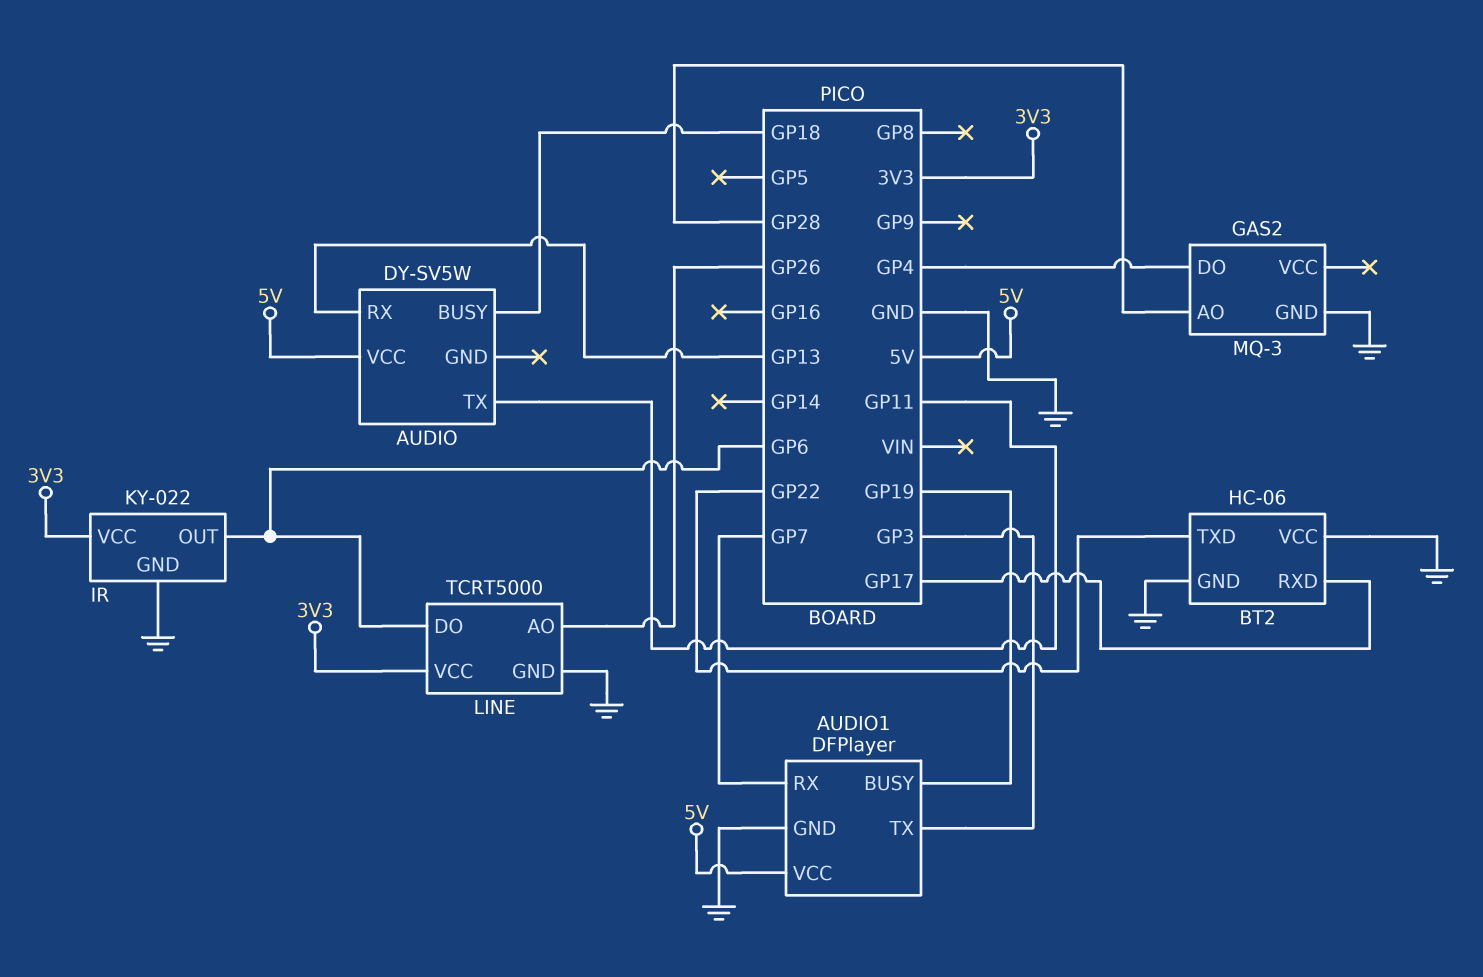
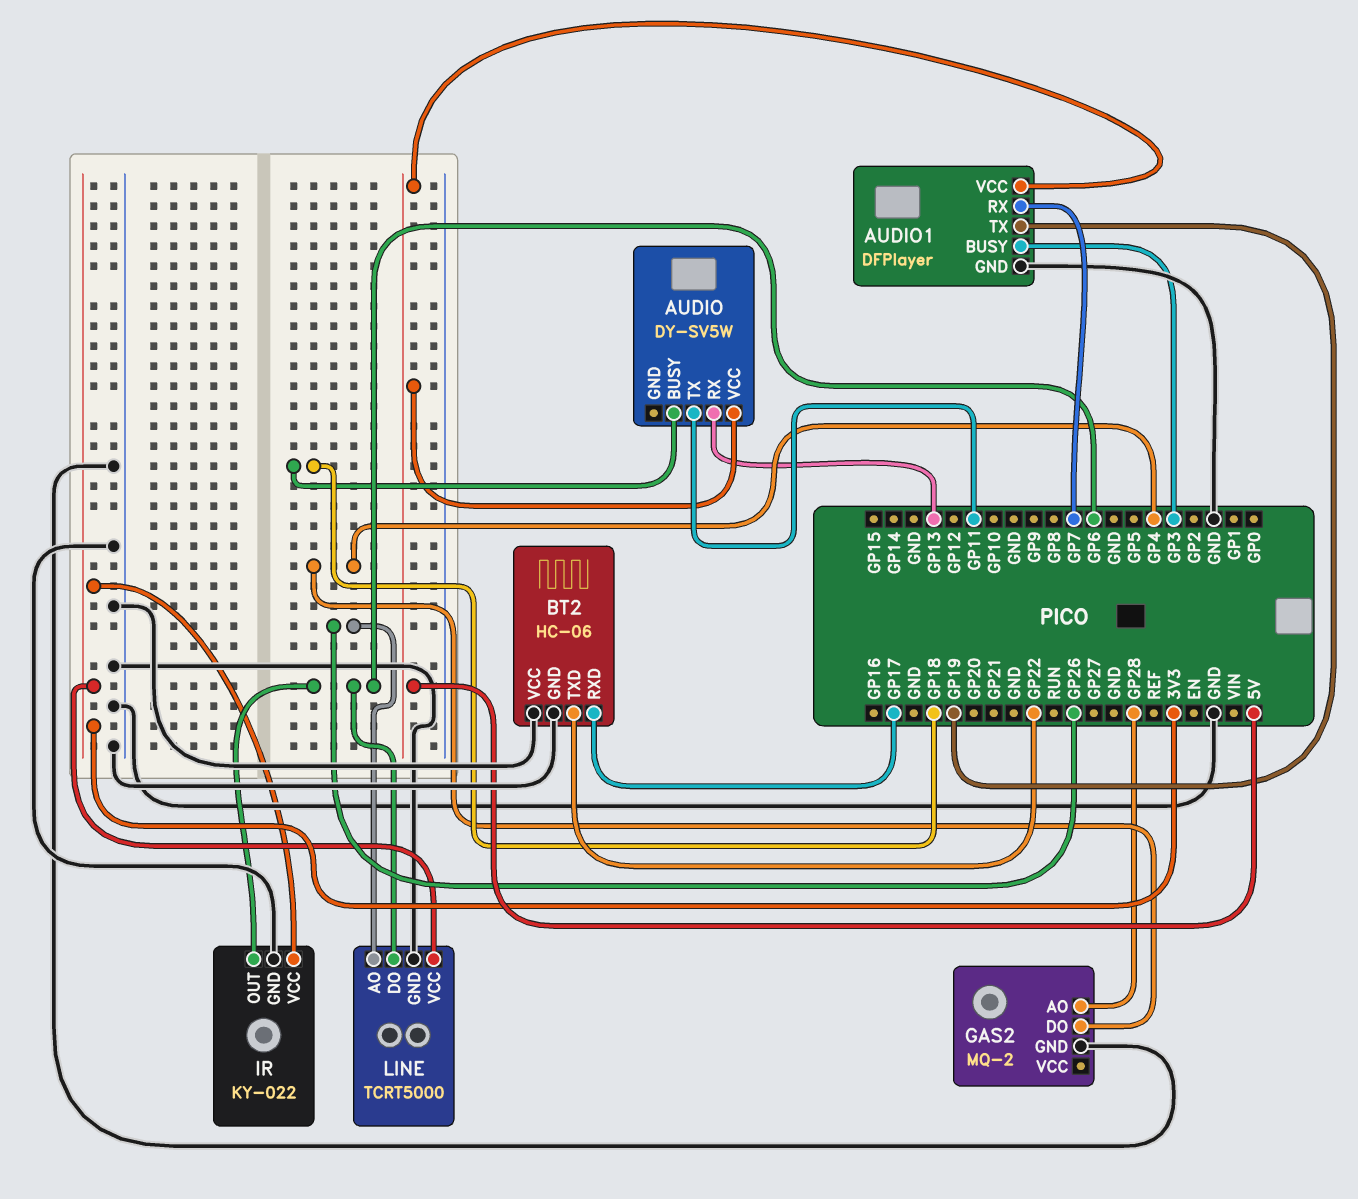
AUDIO1 pin BUSY: GP19 -> GP3
AUDIO1 pin TX: GP3 -> GP19
GAS2: MQ-3 -> MQ-2

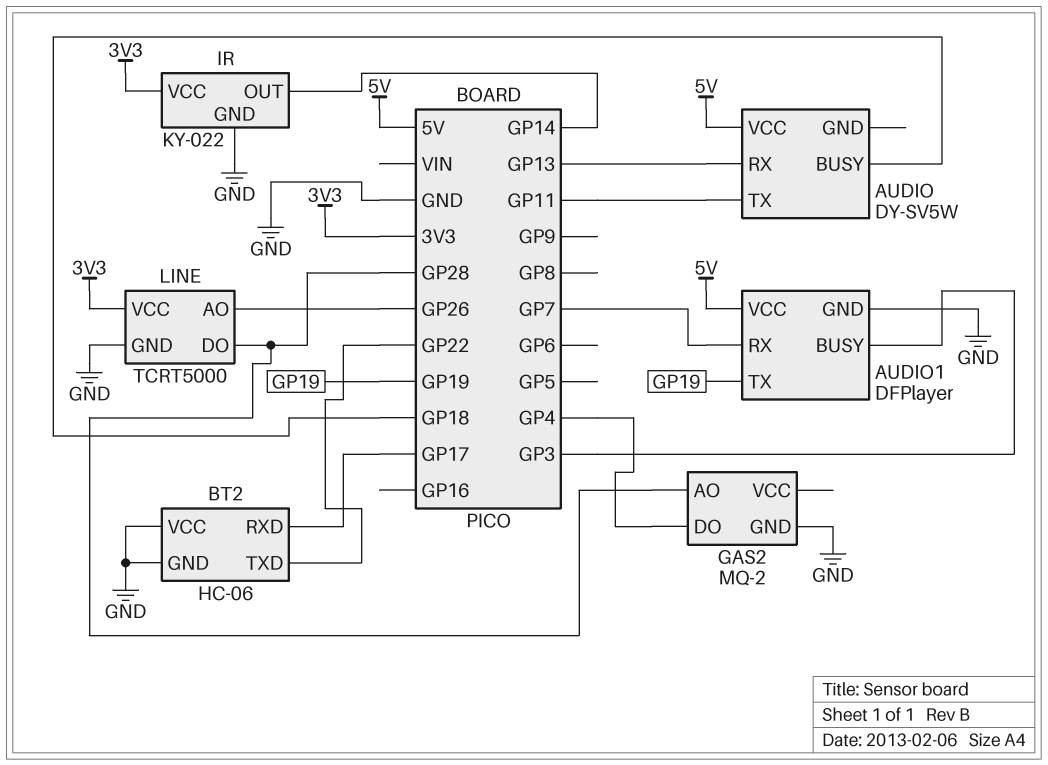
IR pin OUT: GP6 -> GP14
LINE pin DO: GP6 -> GP28

